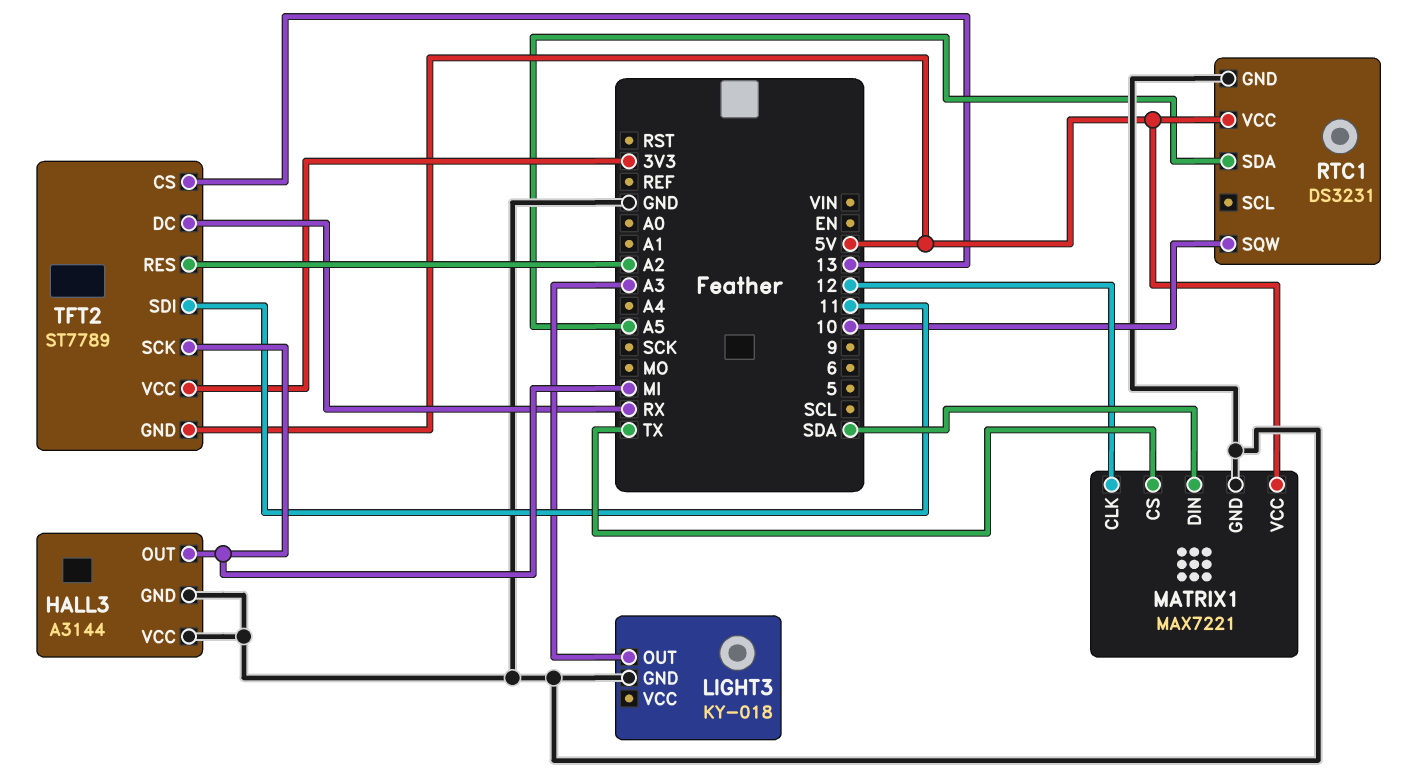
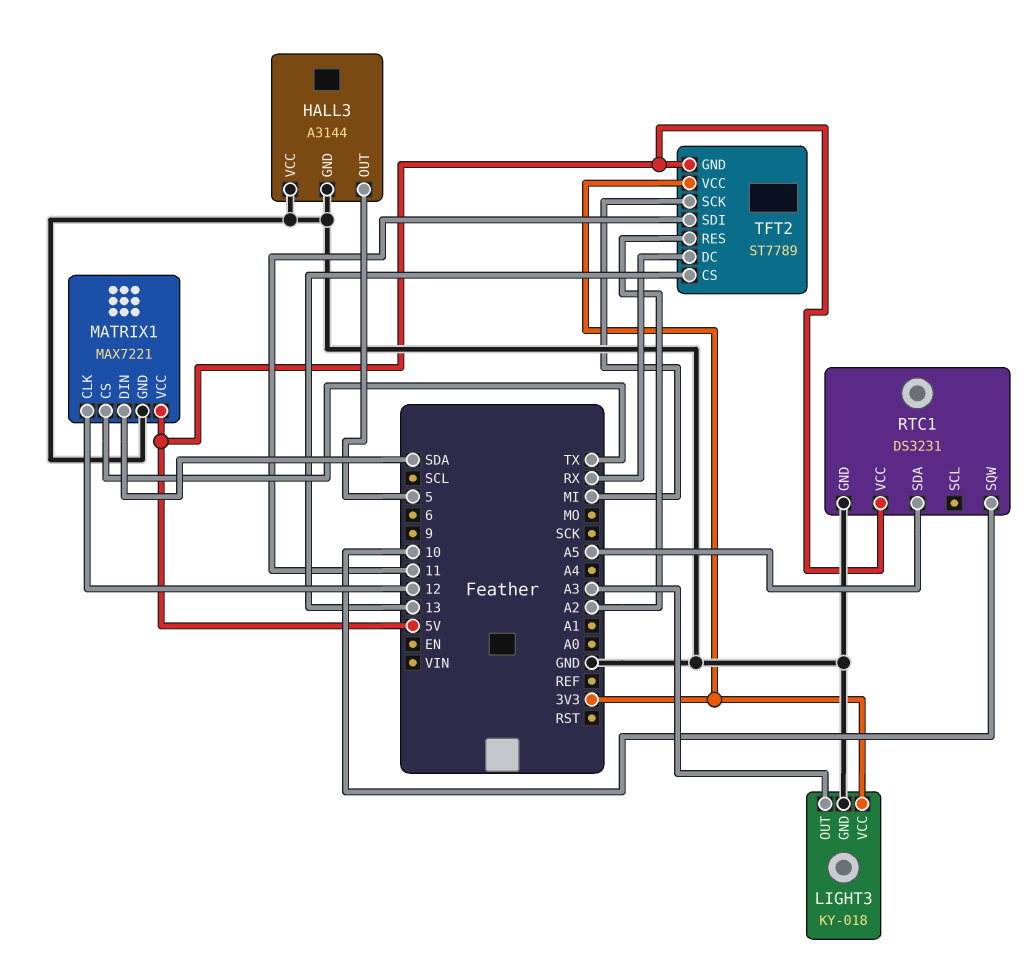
HALL3 pin OUT: MI -> 5
LIGHT3 pin VCC: none -> 3V3

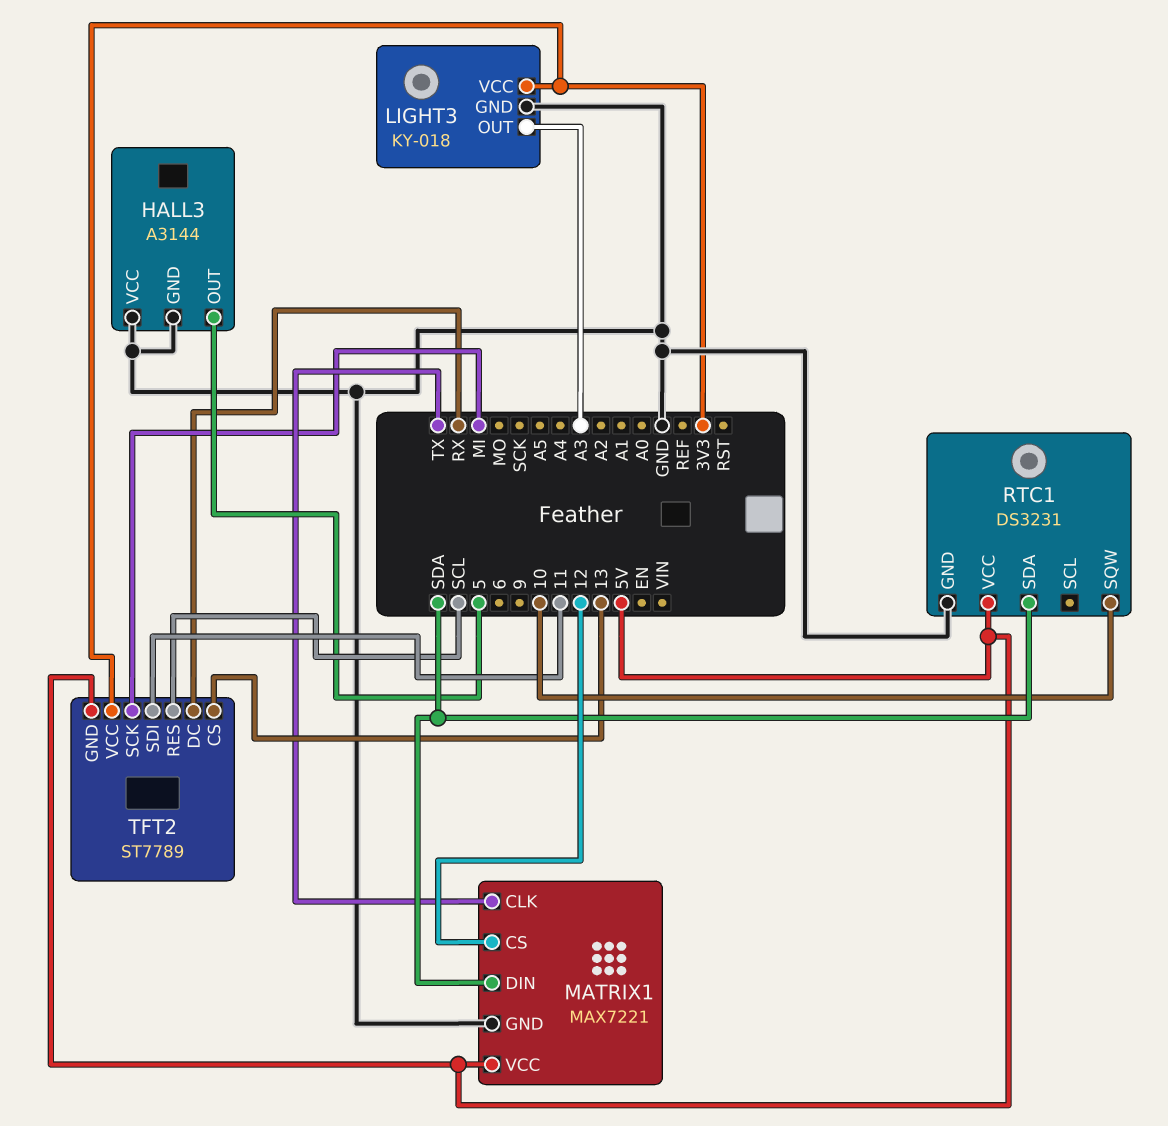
MATRIX1 pin CLK: 12 -> TX
MATRIX1 pin CS: TX -> 12
RTC1 pin SDA: A5 -> SDA
TFT2 pin RES: A2 -> SCL

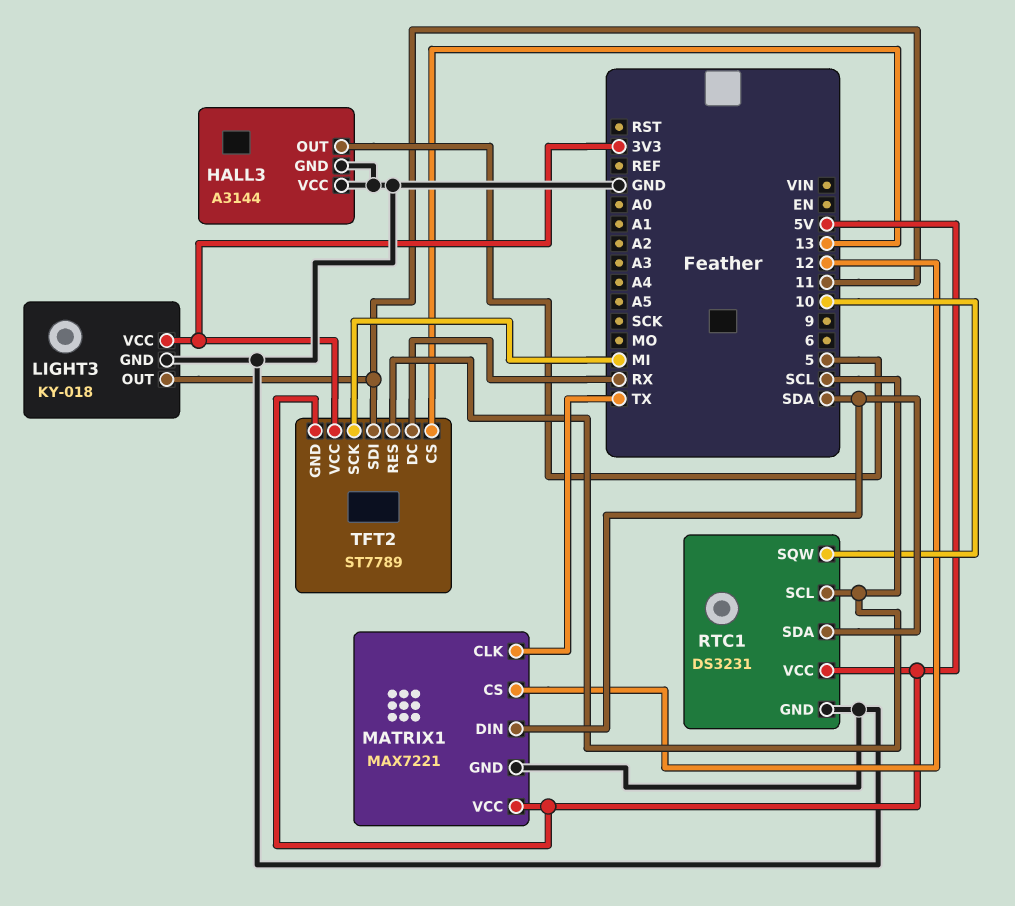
LIGHT3 pin OUT: A3 -> 11
RTC1 pin SCL: none -> SCL

